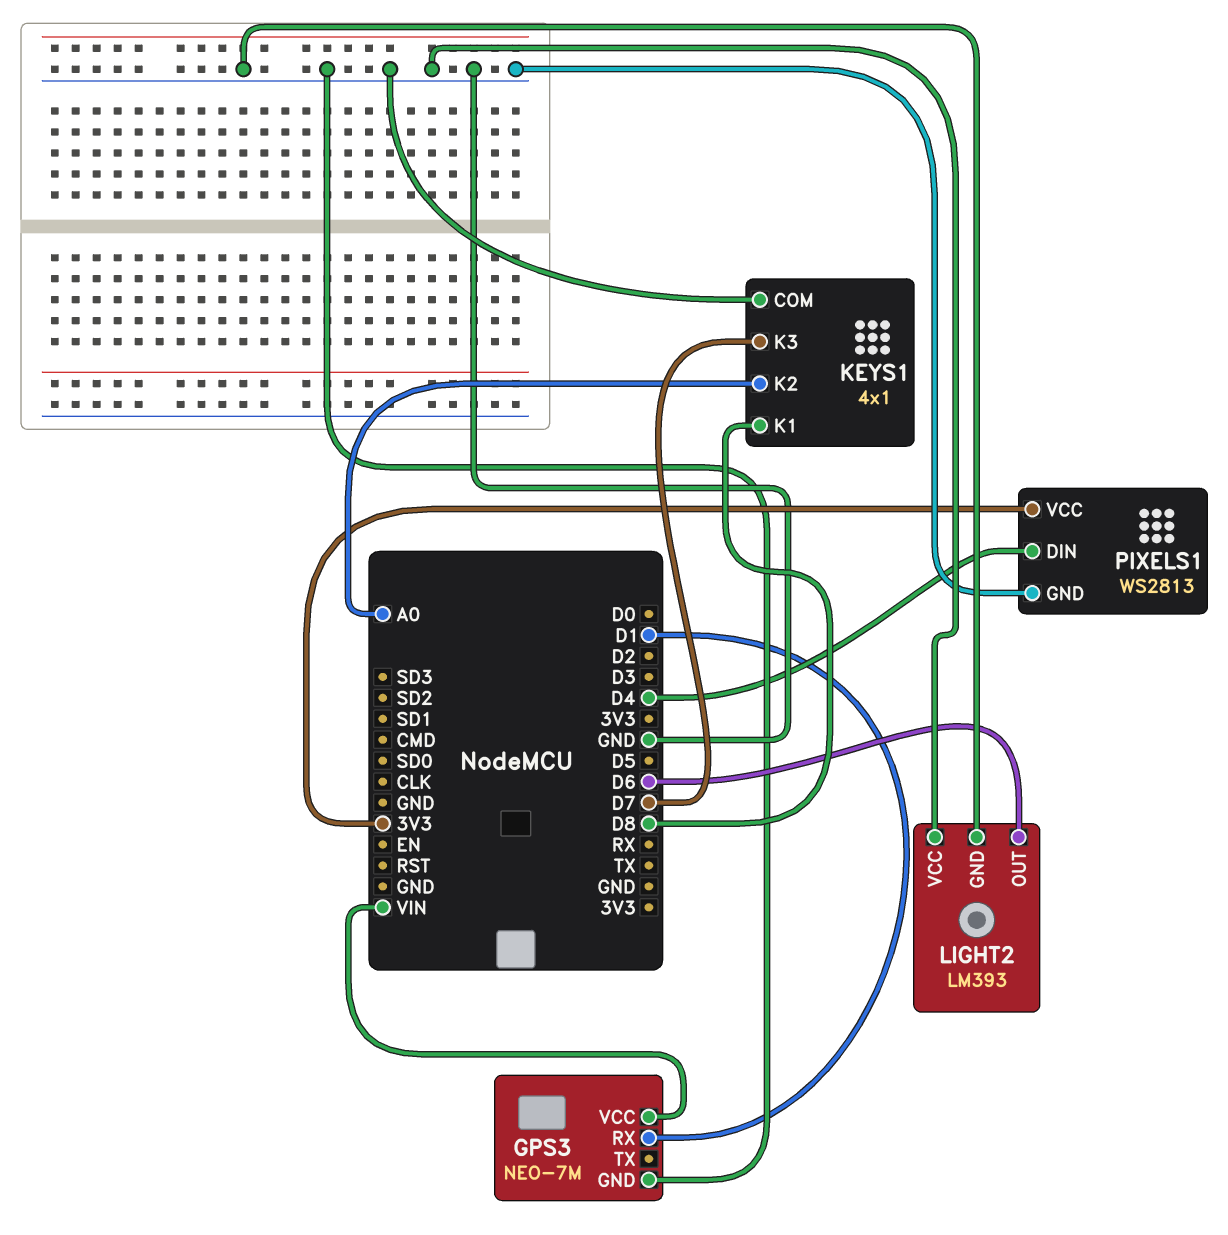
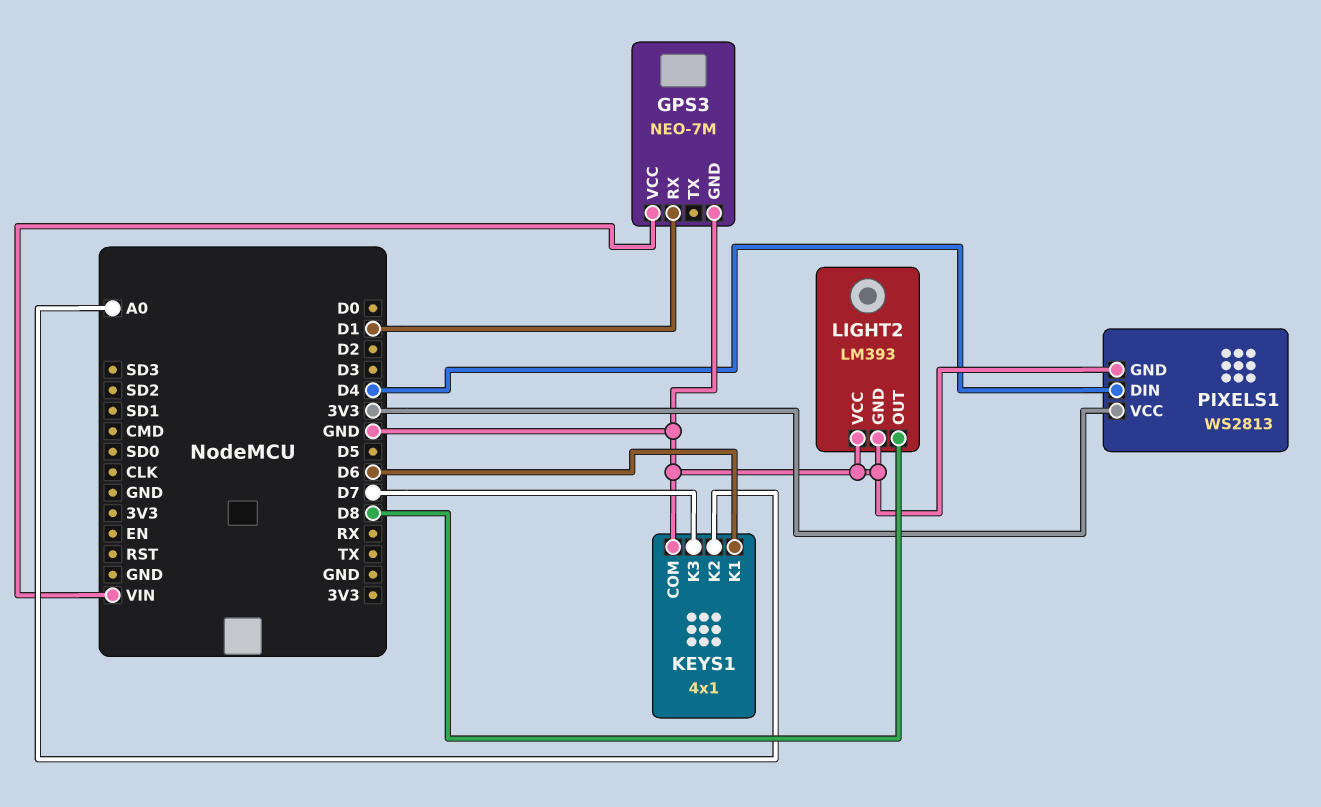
KEYS1 pin K1: D8 -> D6
LIGHT2 pin OUT: D6 -> D8

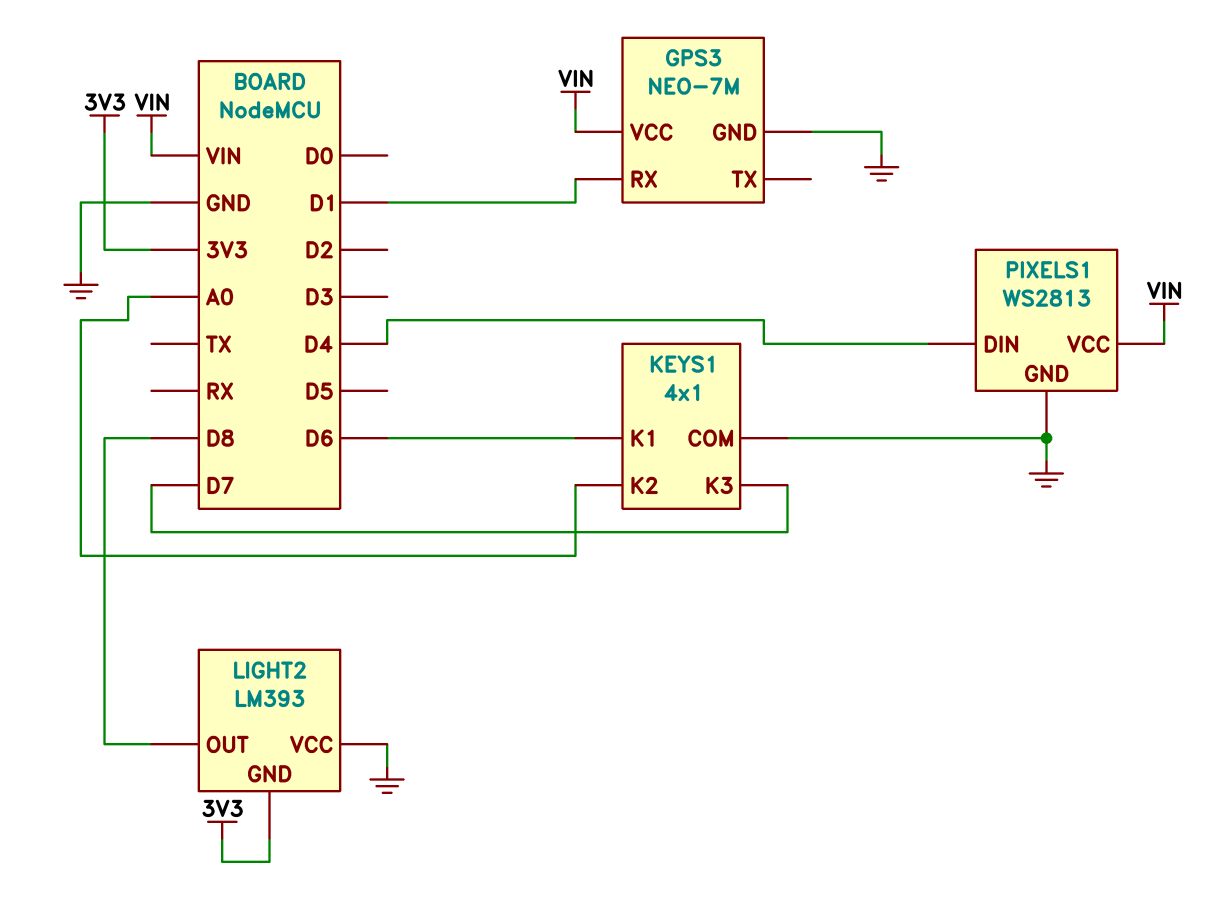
LIGHT2 pin GND: GND -> 3V3
PIXELS1 pin VCC: 3V3 -> VIN

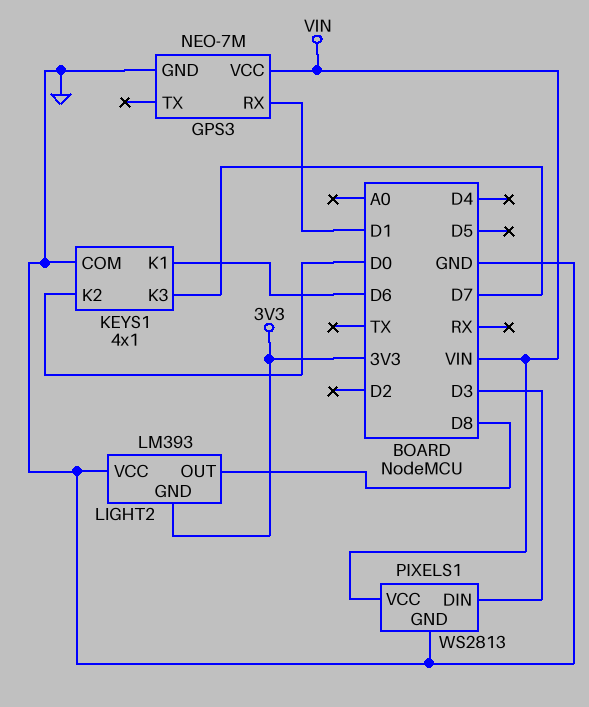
KEYS1 pin K2: A0 -> D0
PIXELS1 pin DIN: D4 -> D3

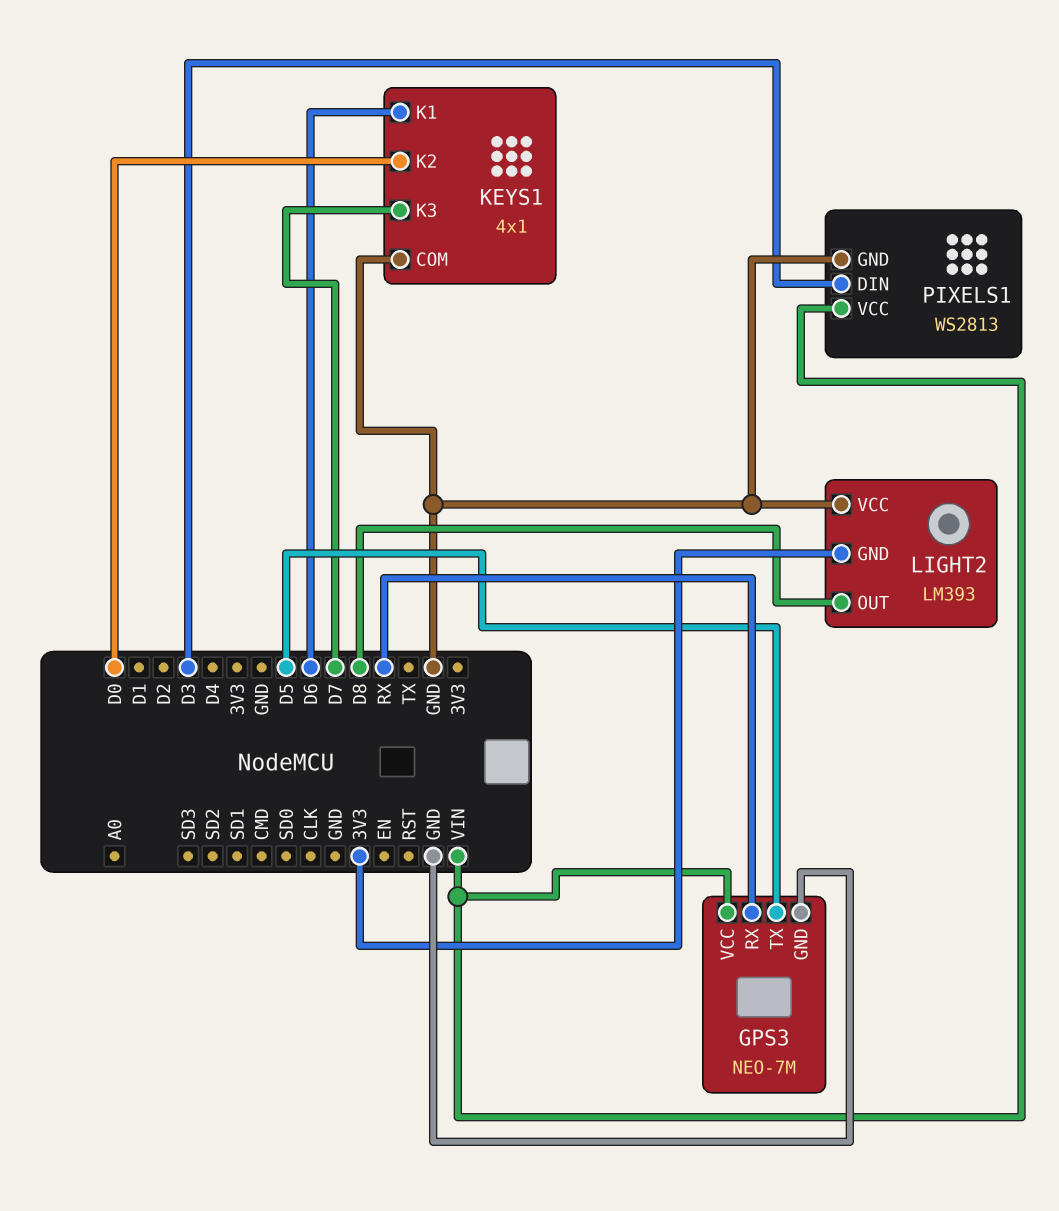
GPS3 pin RX: D1 -> RX
GPS3 pin TX: none -> D5

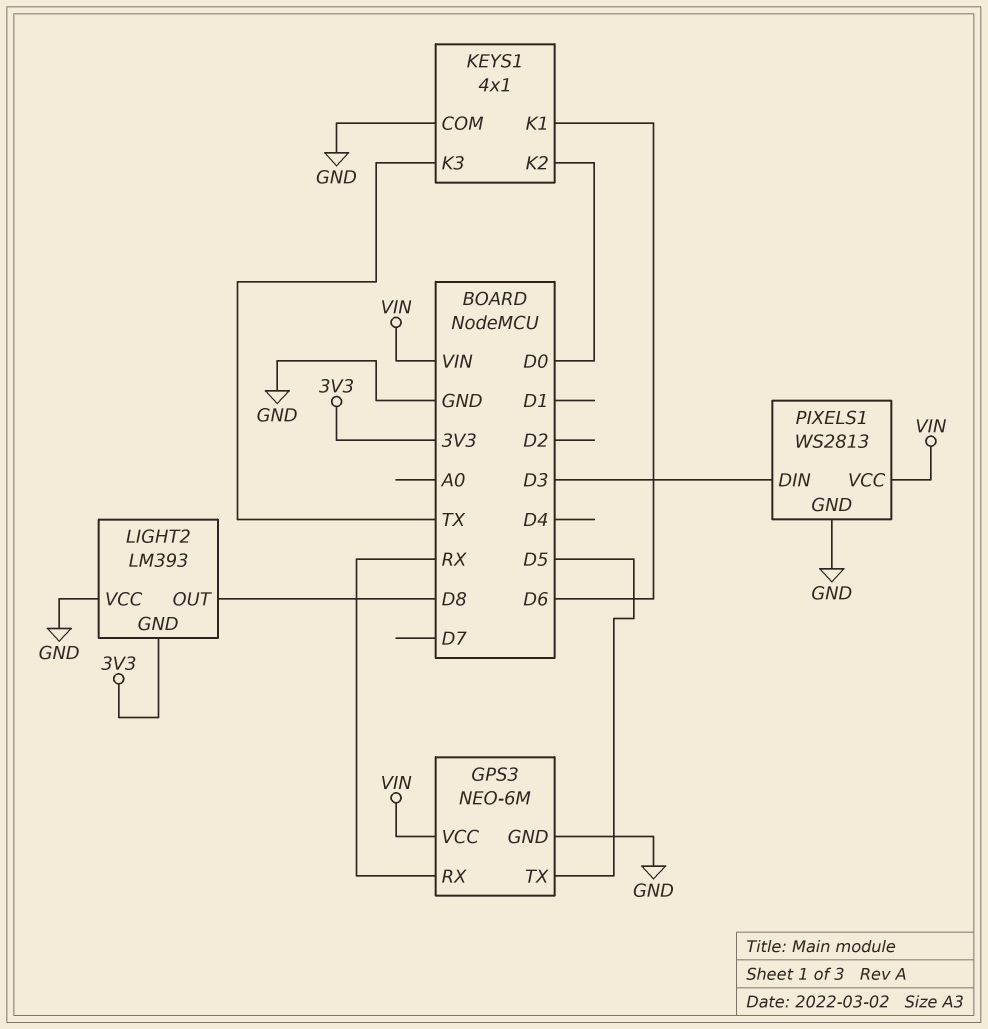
GPS3: NEO-7M -> NEO-6M
KEYS1 pin K3: D7 -> TX

